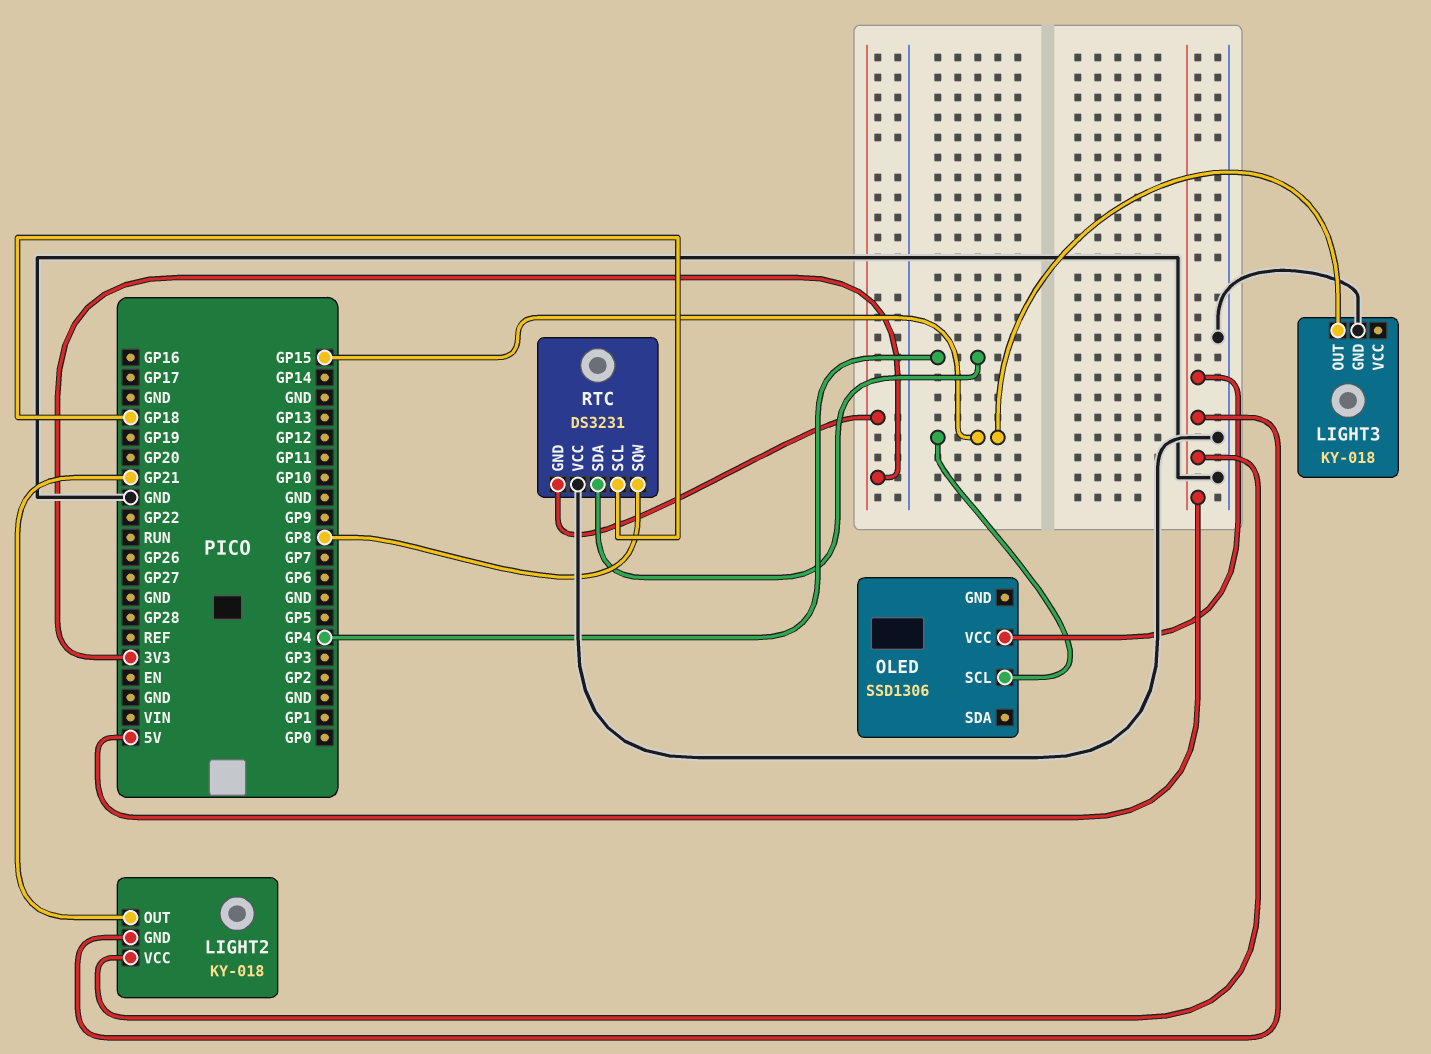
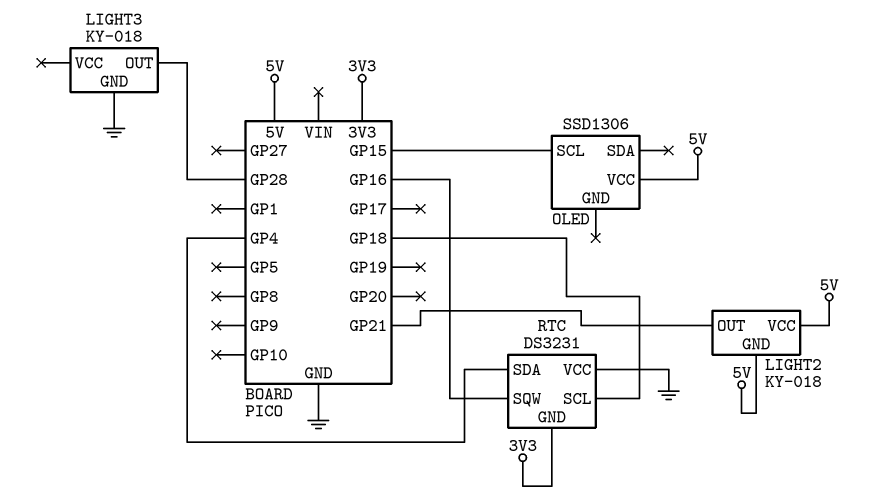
LIGHT3 pin OUT: GP15 -> GP28
RTC pin SQW: GP8 -> GP16

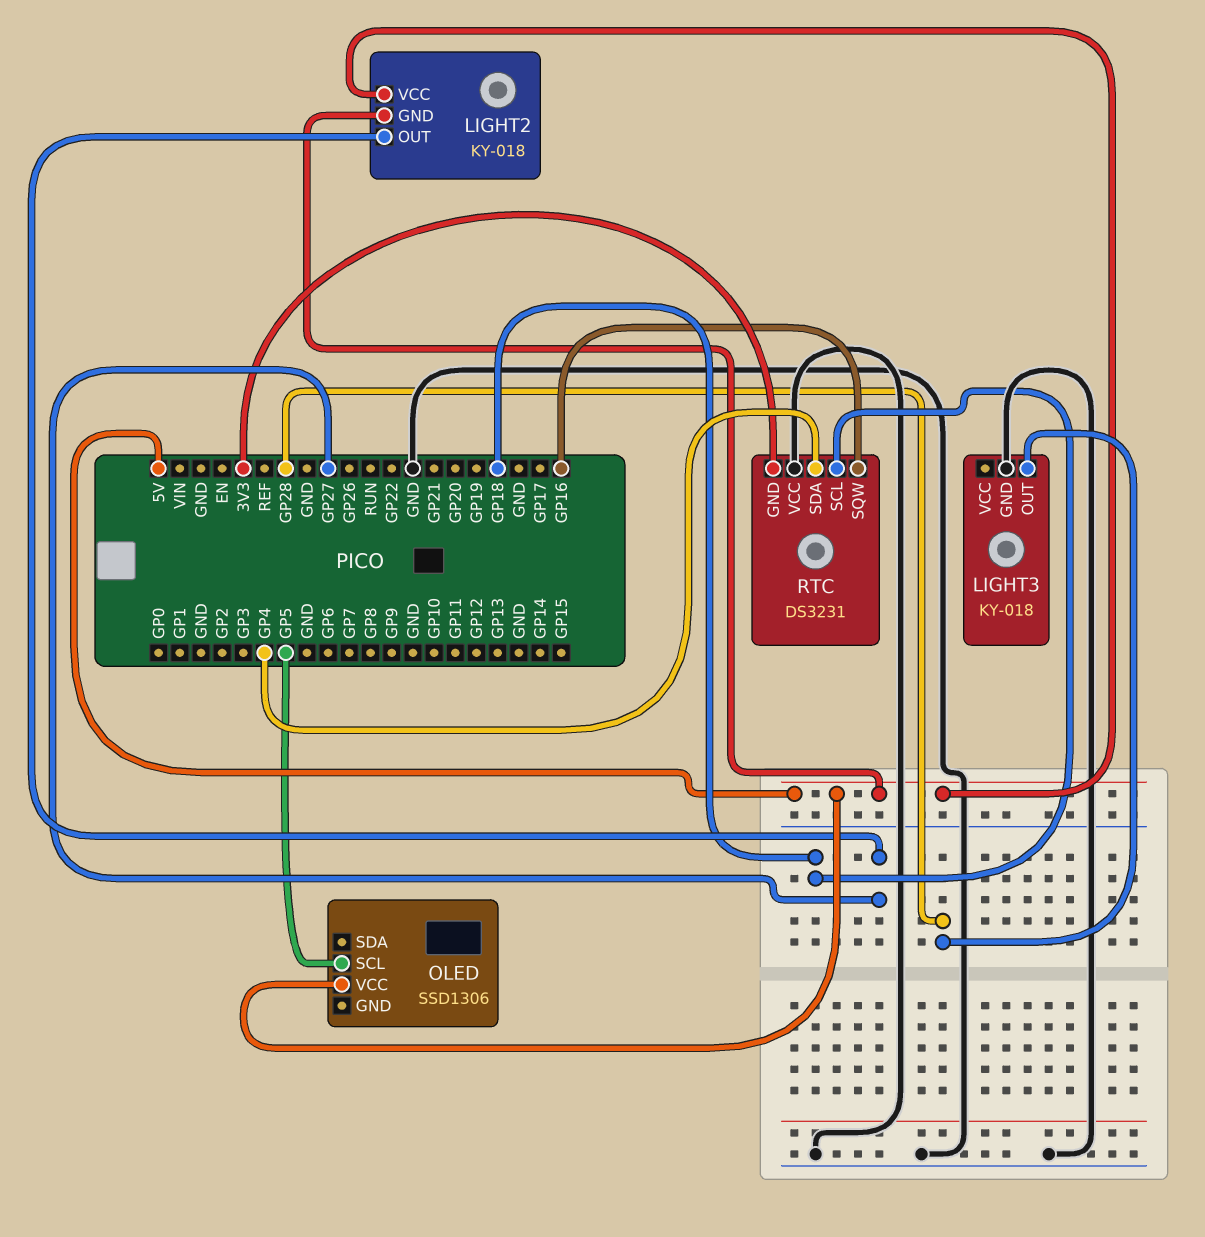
LIGHT2 pin OUT: GP21 -> GP27
OLED pin SCL: GP15 -> GP5

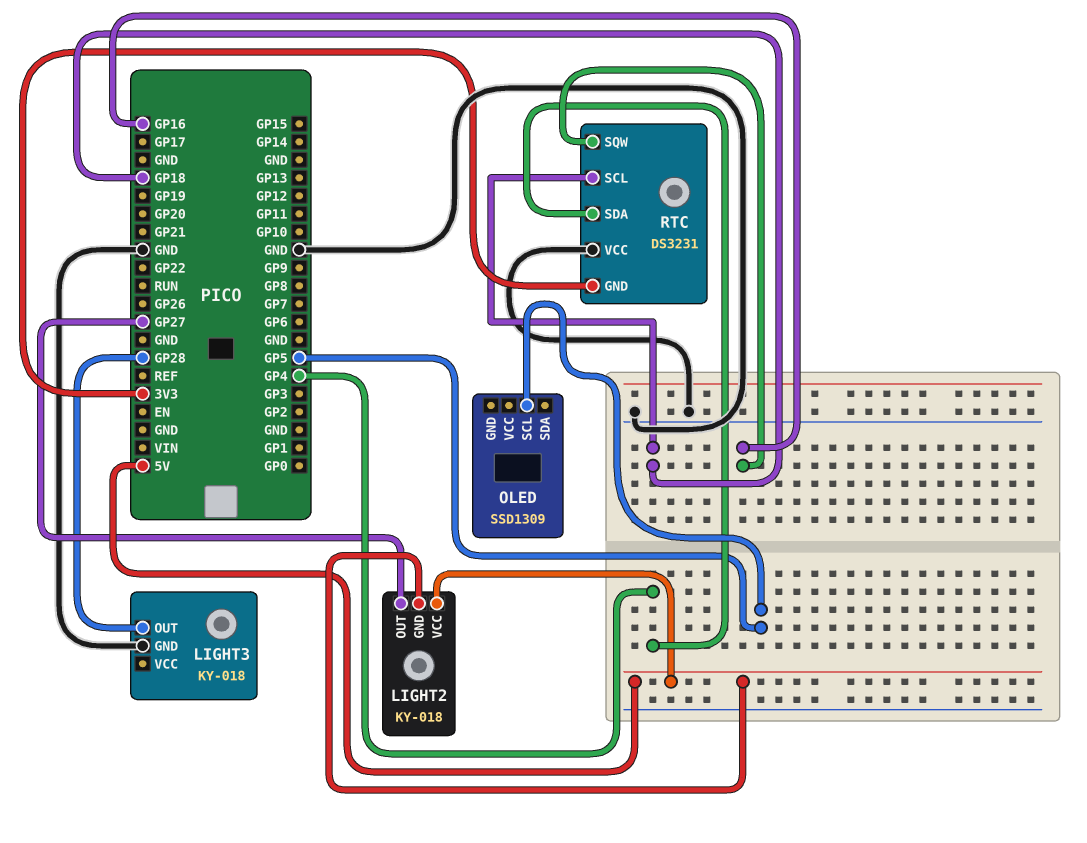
OLED: SSD1306 -> SSD1309
OLED pin VCC: 5V -> none

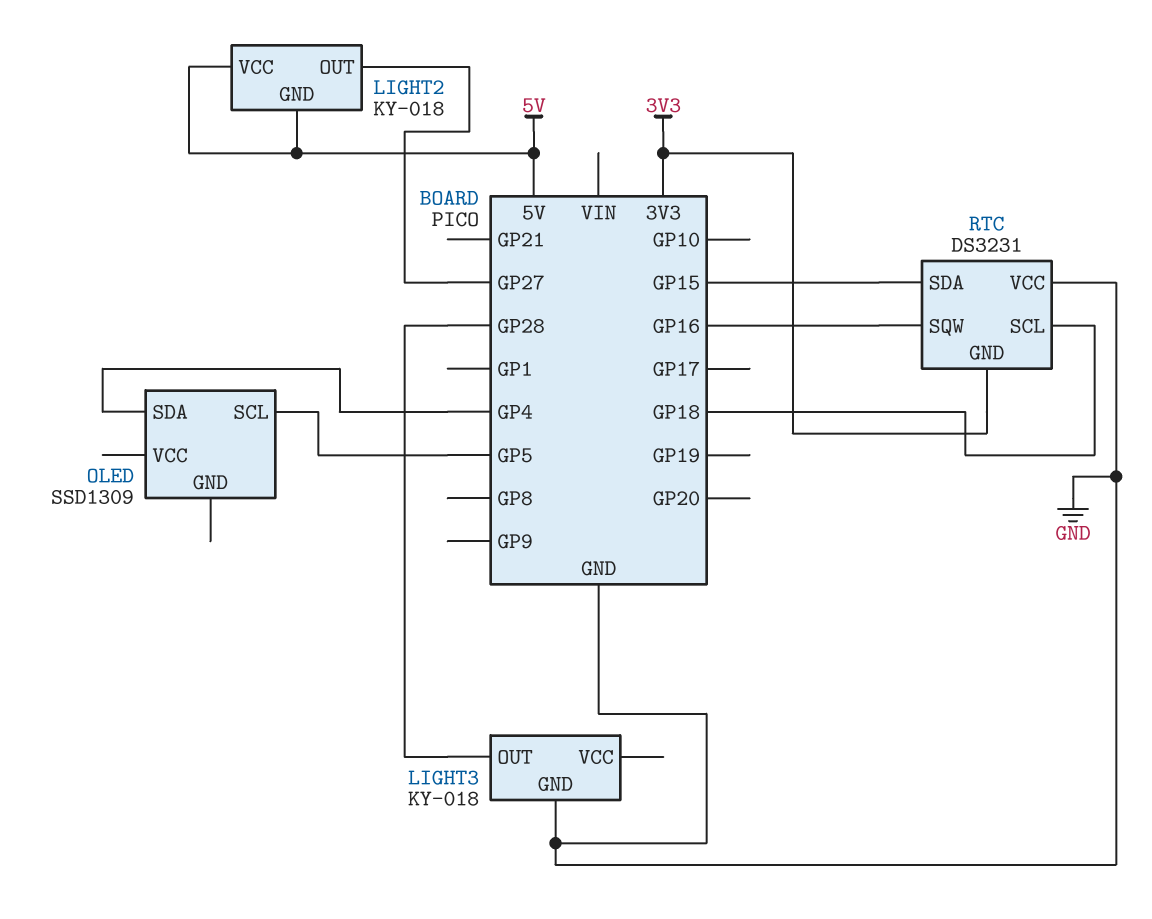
OLED pin SDA: none -> GP4
RTC pin SDA: GP4 -> GP15

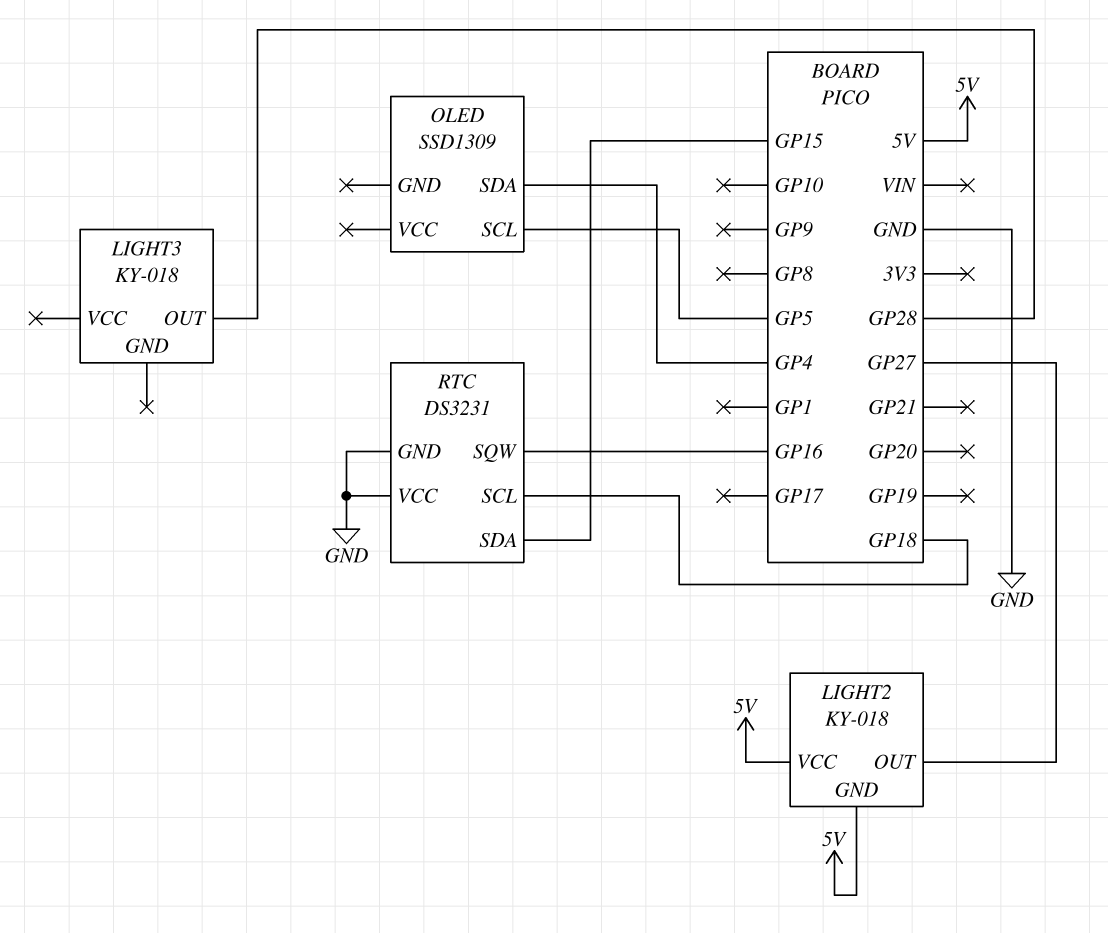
LIGHT3 pin GND: GND -> none
RTC pin GND: 3V3 -> GND

